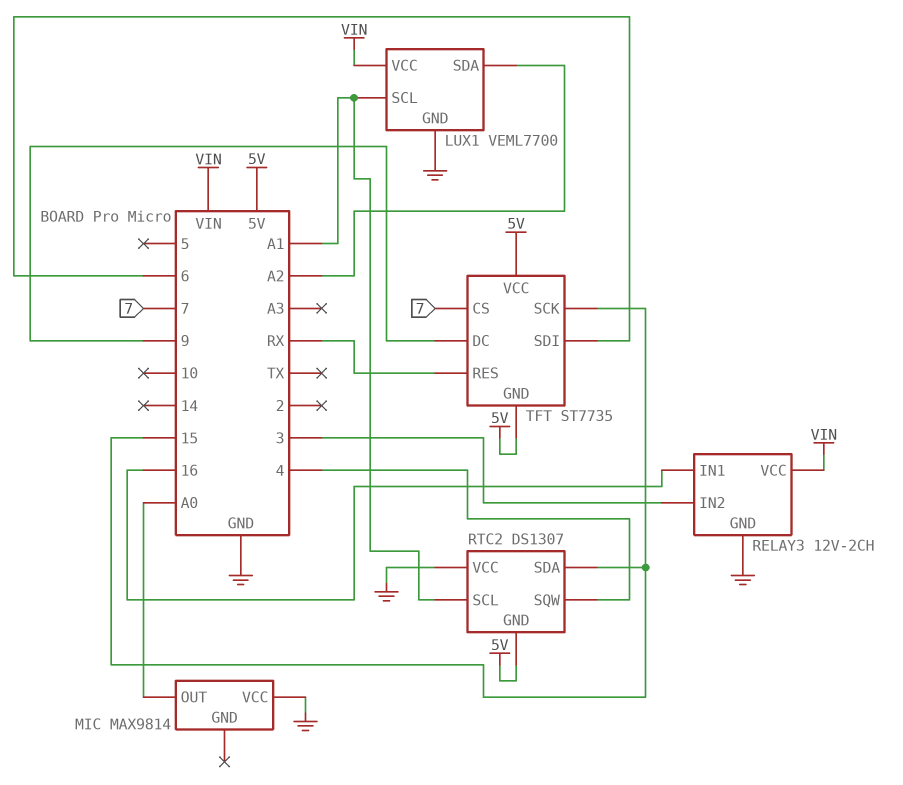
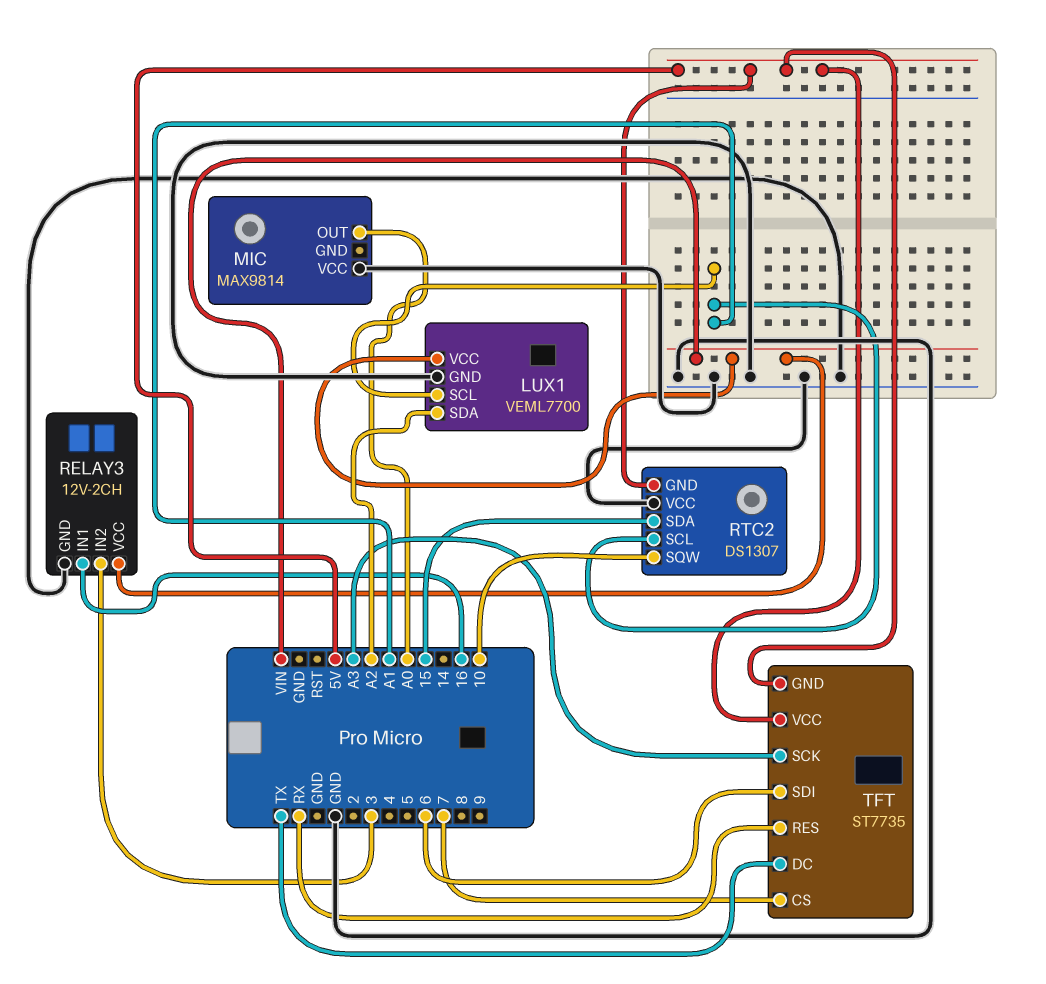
RTC2 pin SQW: 4 -> 10
TFT pin DC: 9 -> TX
TFT pin SCK: 15 -> A3

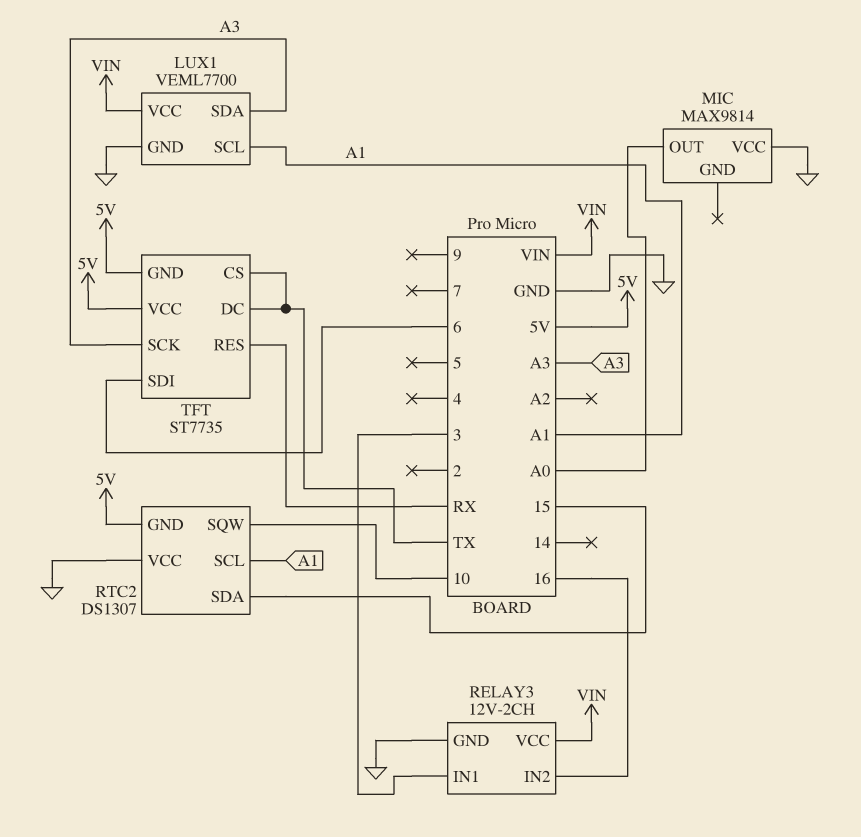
LUX1 pin SDA: A2 -> A3
RELAY3 pin IN1: 16 -> 3
RELAY3 pin IN2: 3 -> 16
TFT pin CS: 7 -> TX

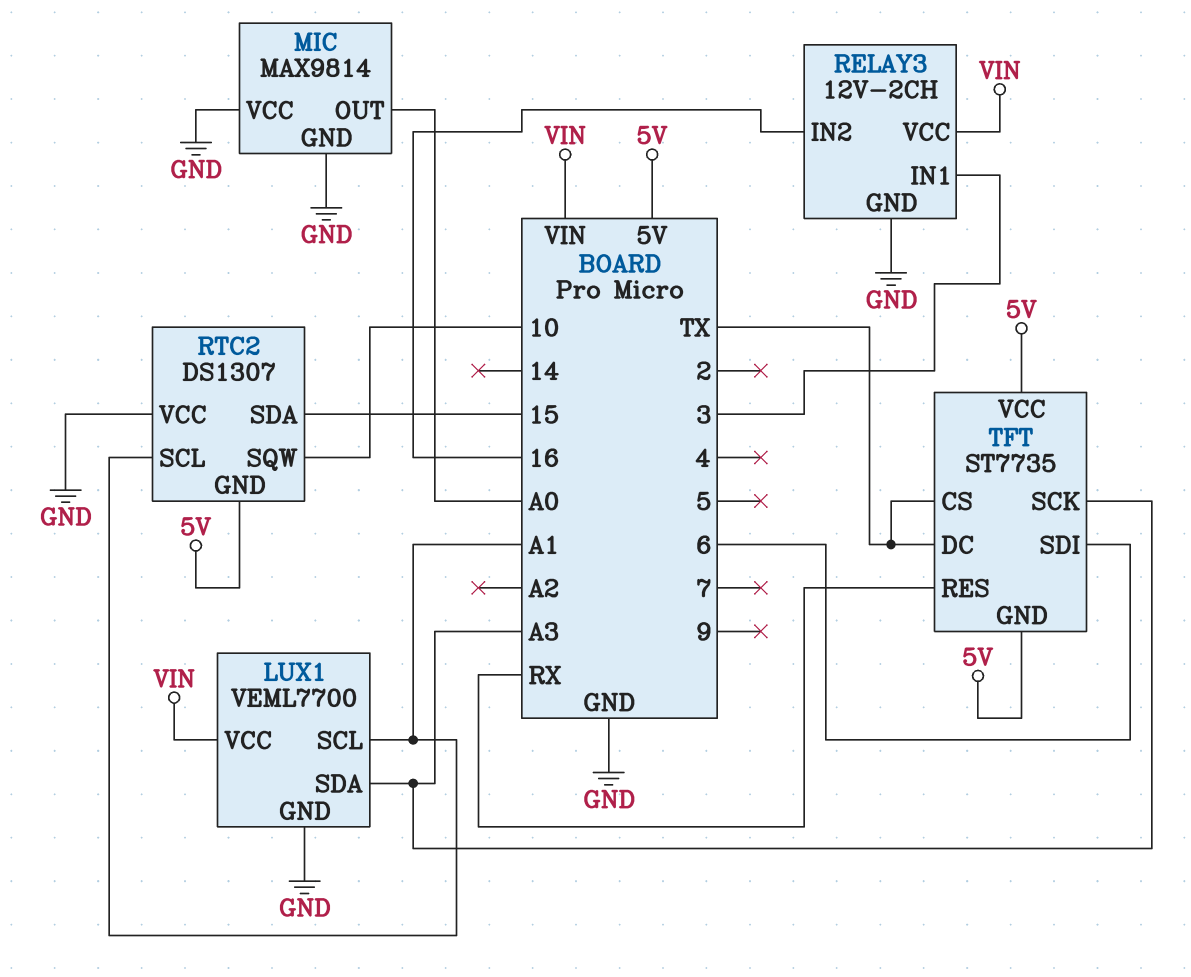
MIC pin GND: none -> GND

